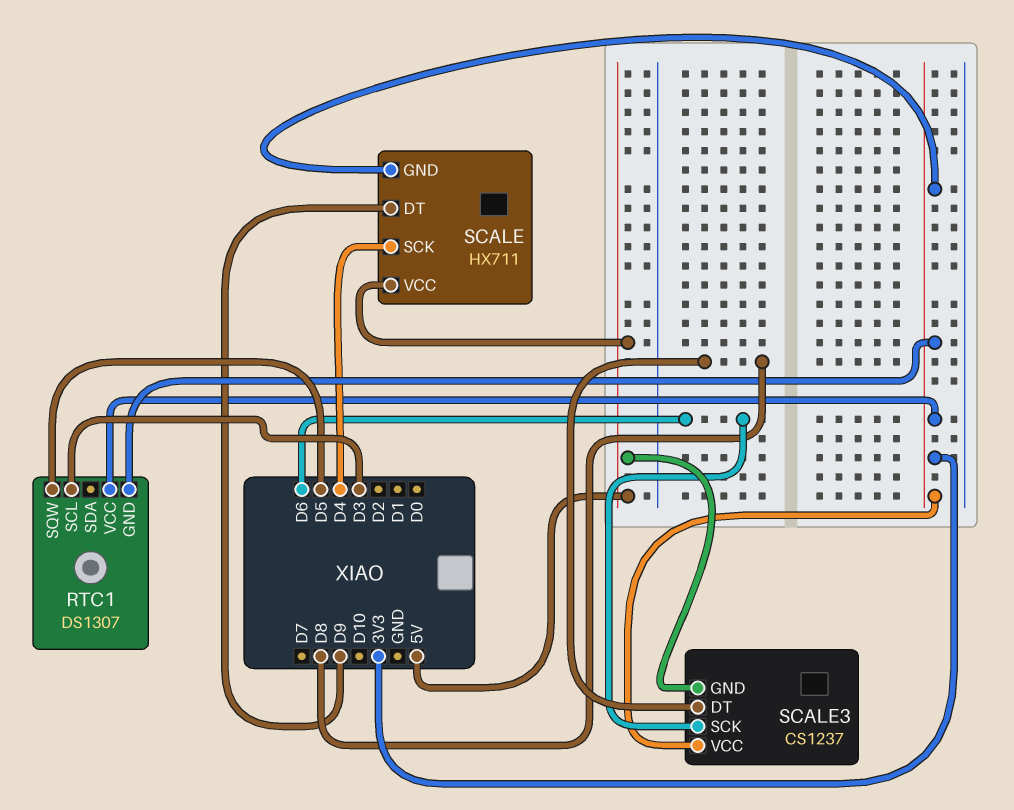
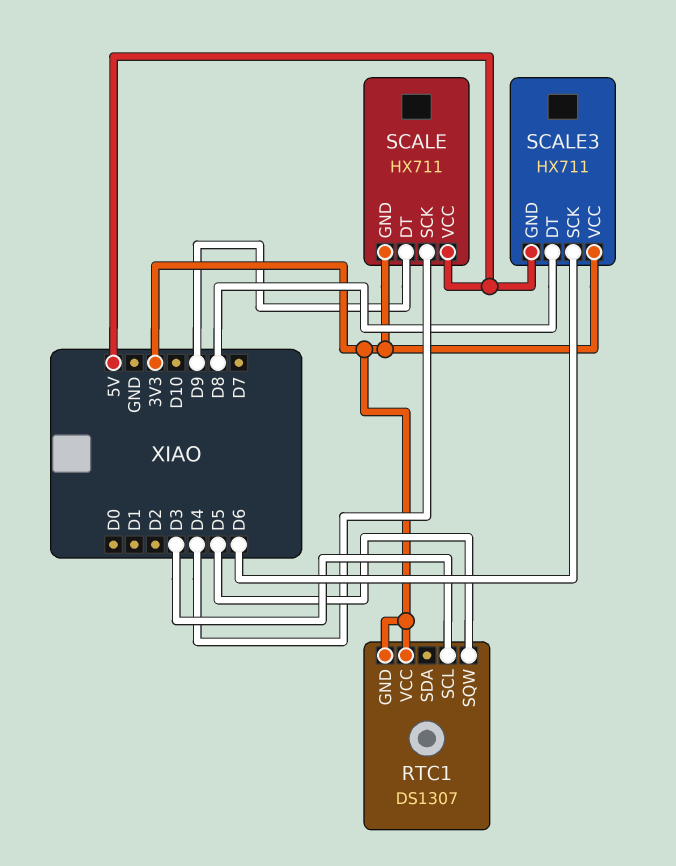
SCALE3: CS1237 -> HX711

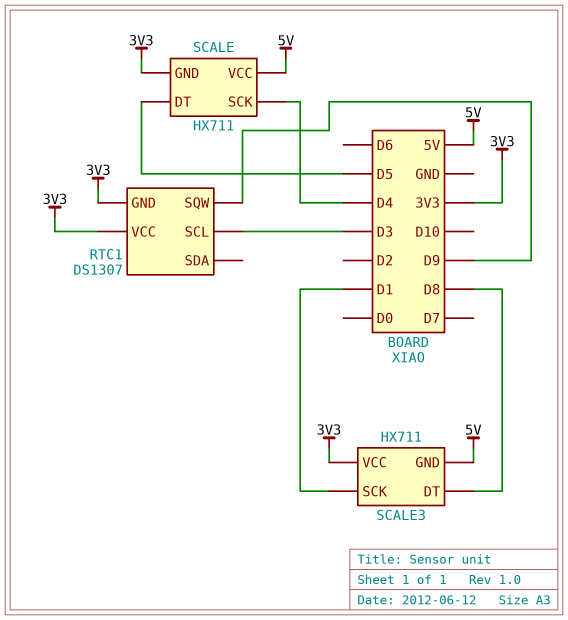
RTC1 pin SQW: D5 -> D9
SCALE pin DT: D9 -> D5
SCALE3 pin SCK: D6 -> D1

